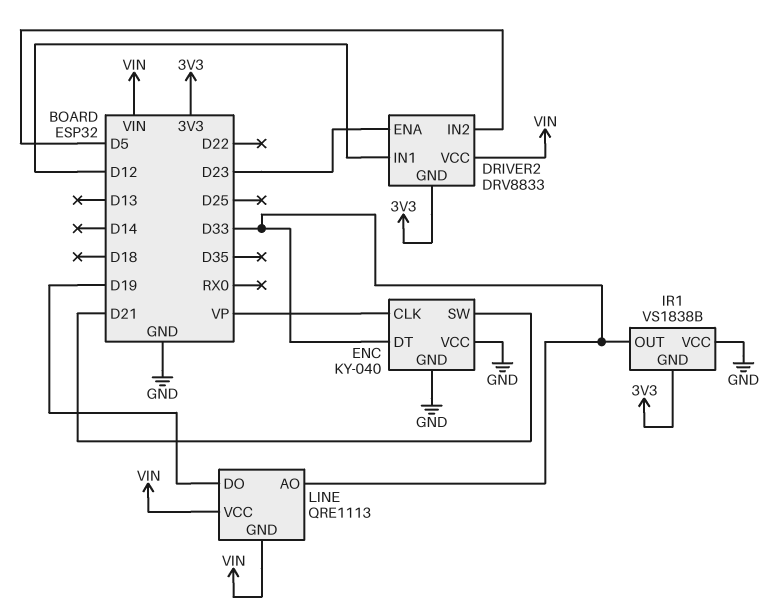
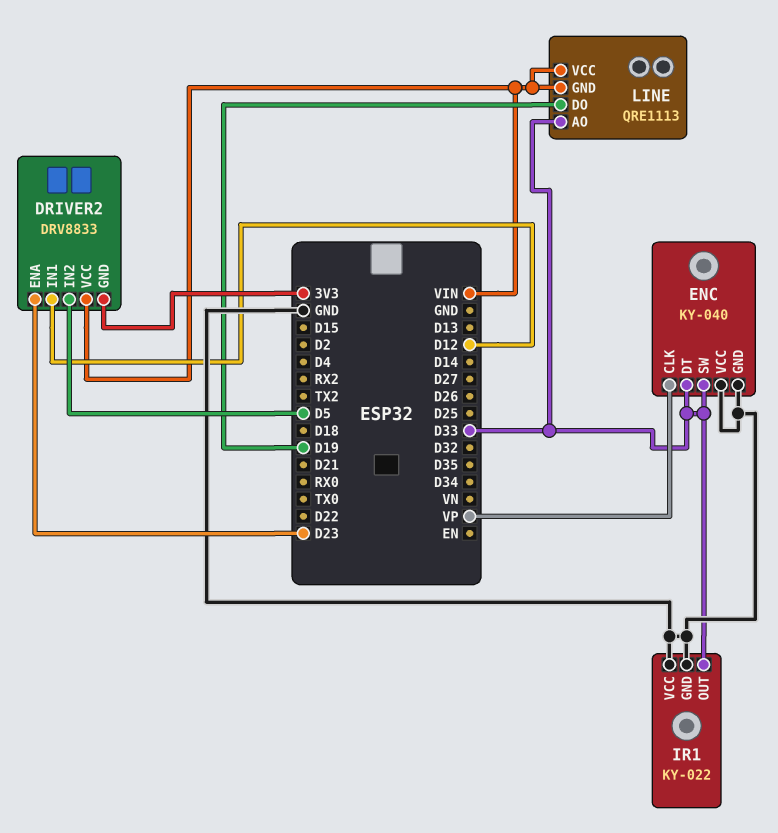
ENC pin SW: D21 -> D33
IR1: VS1838B -> KY-022
IR1 pin GND: 3V3 -> GND

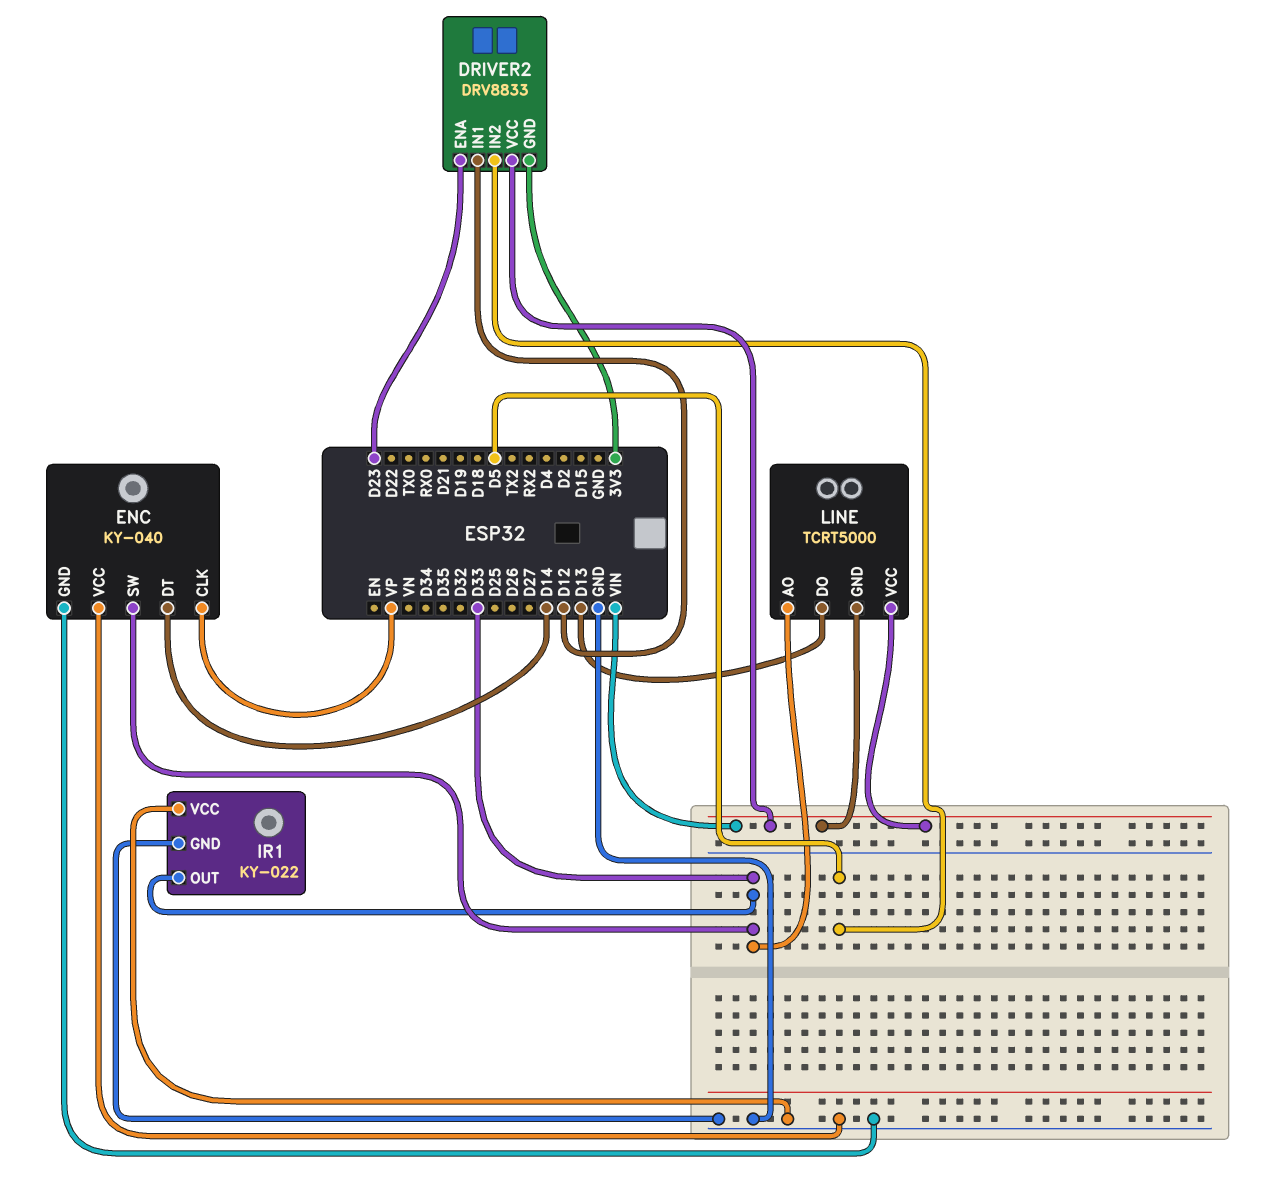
ENC pin DT: D33 -> D14
LINE: QRE1113 -> TCRT5000
LINE pin DO: D19 -> D13

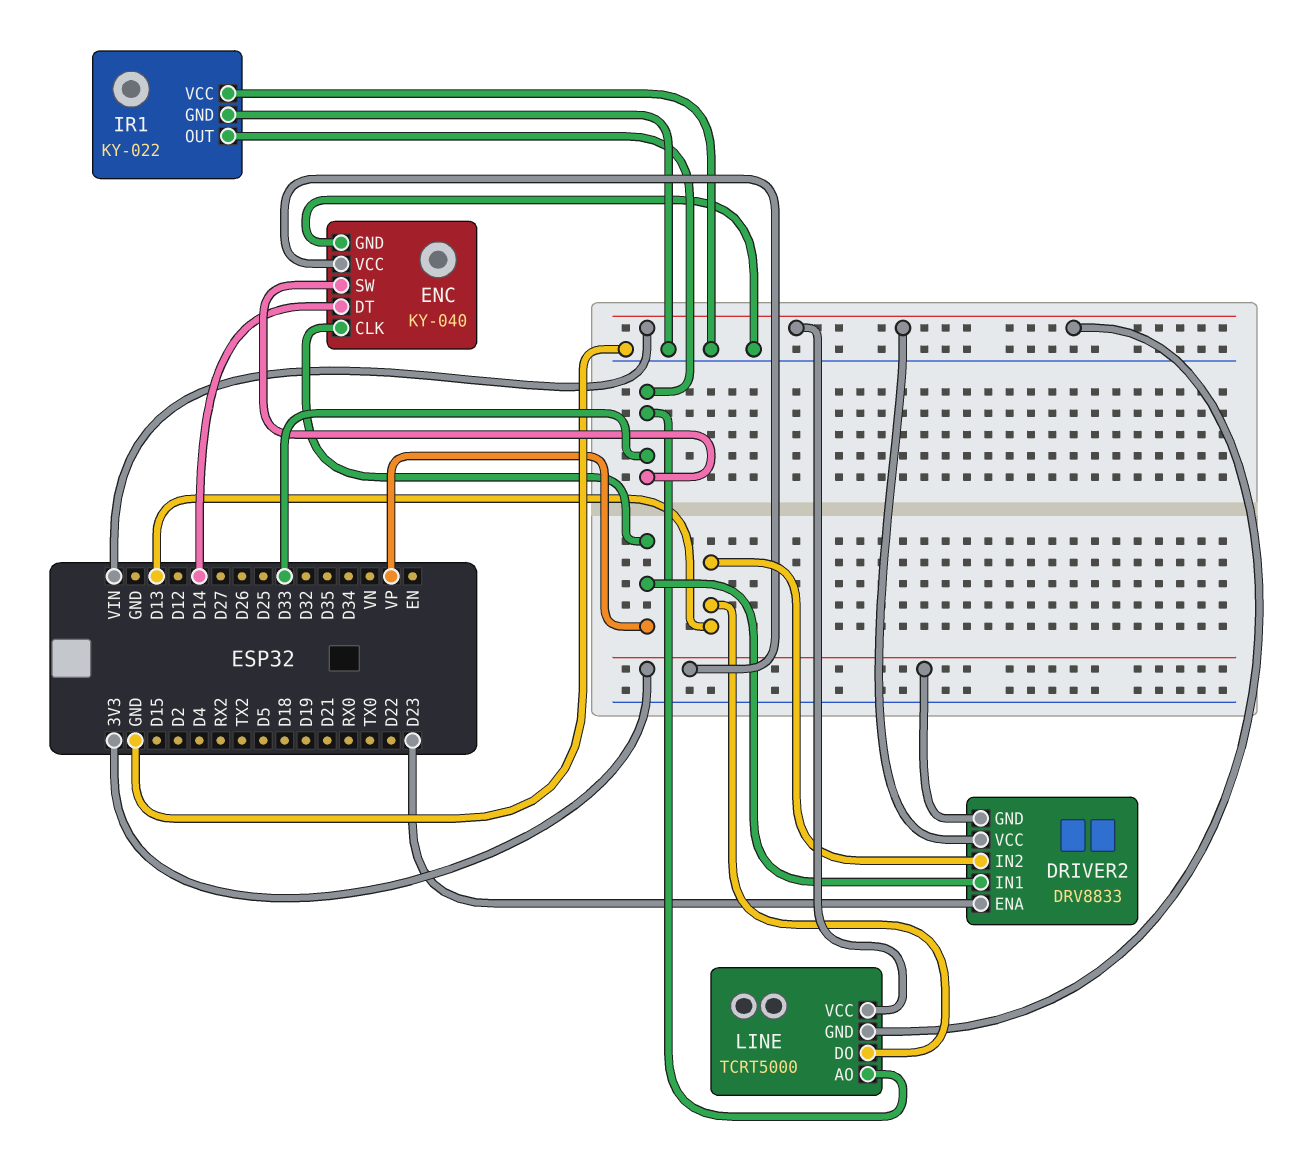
DRIVER2 pin IN1: D12 -> VP
DRIVER2 pin IN2: D5 -> D13
ENC pin VCC: GND -> 3V3

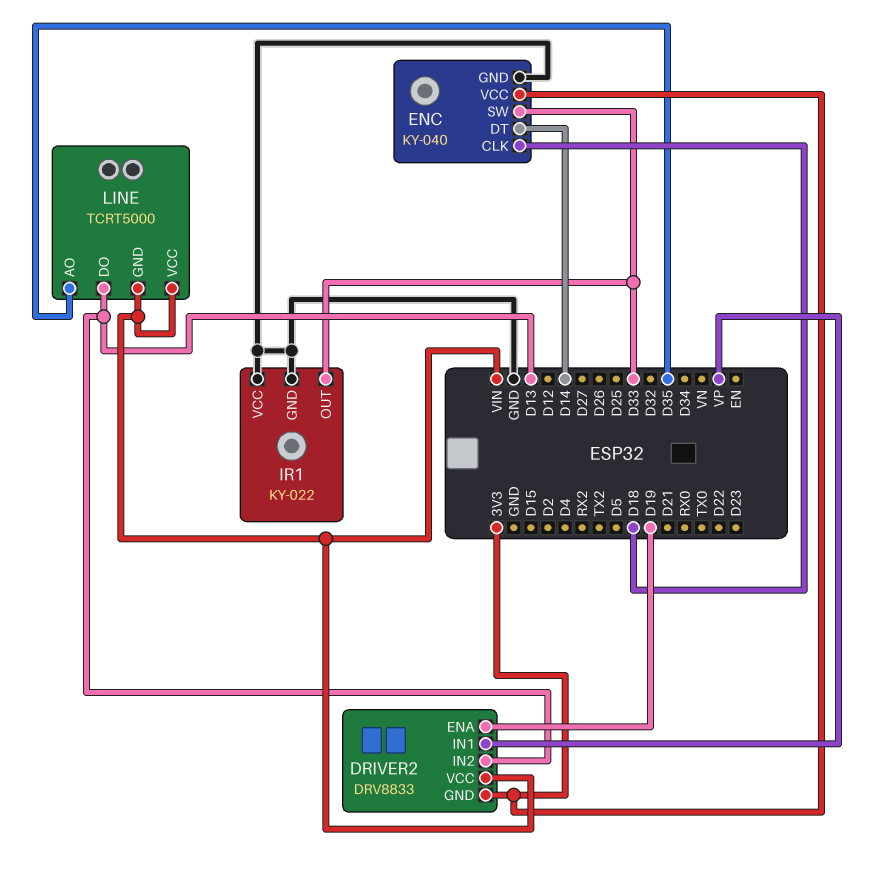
DRIVER2 pin ENA: D23 -> D19
ENC pin CLK: VP -> D18
LINE pin AO: D33 -> D35

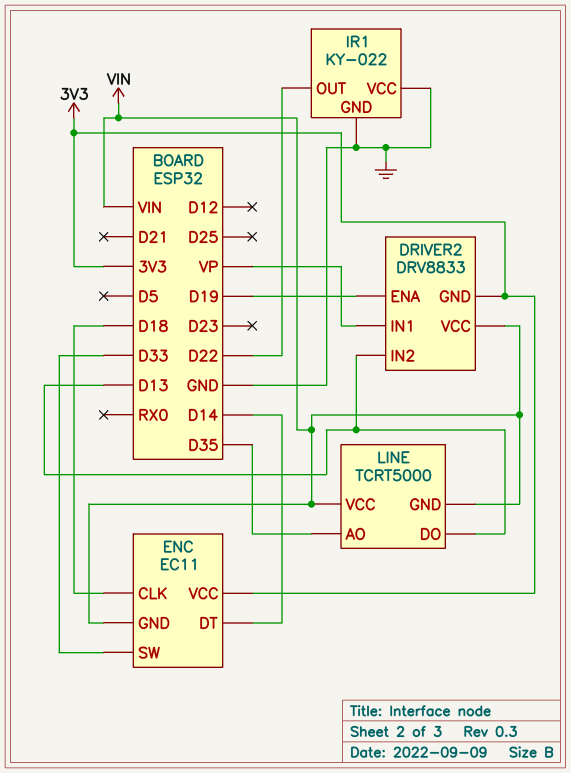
ENC: KY-040 -> EC11
ENC pin GND: GND -> VIN
IR1 pin OUT: D33 -> D22

